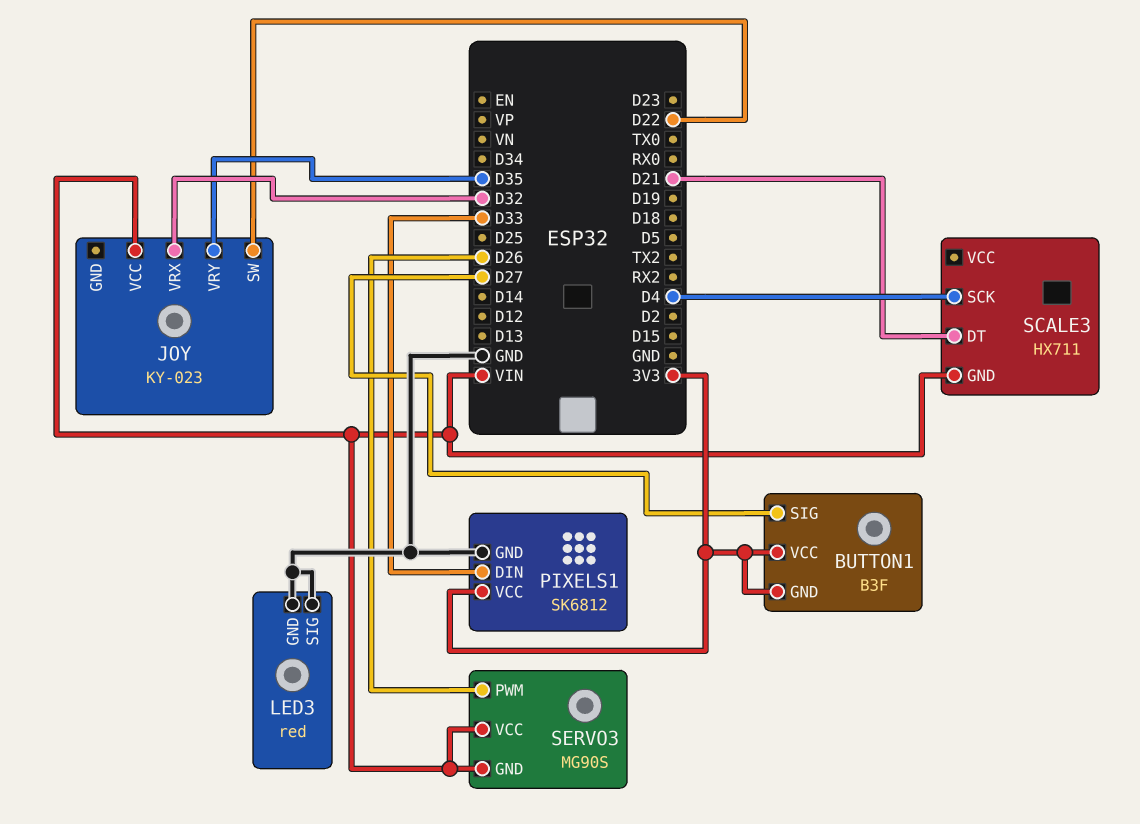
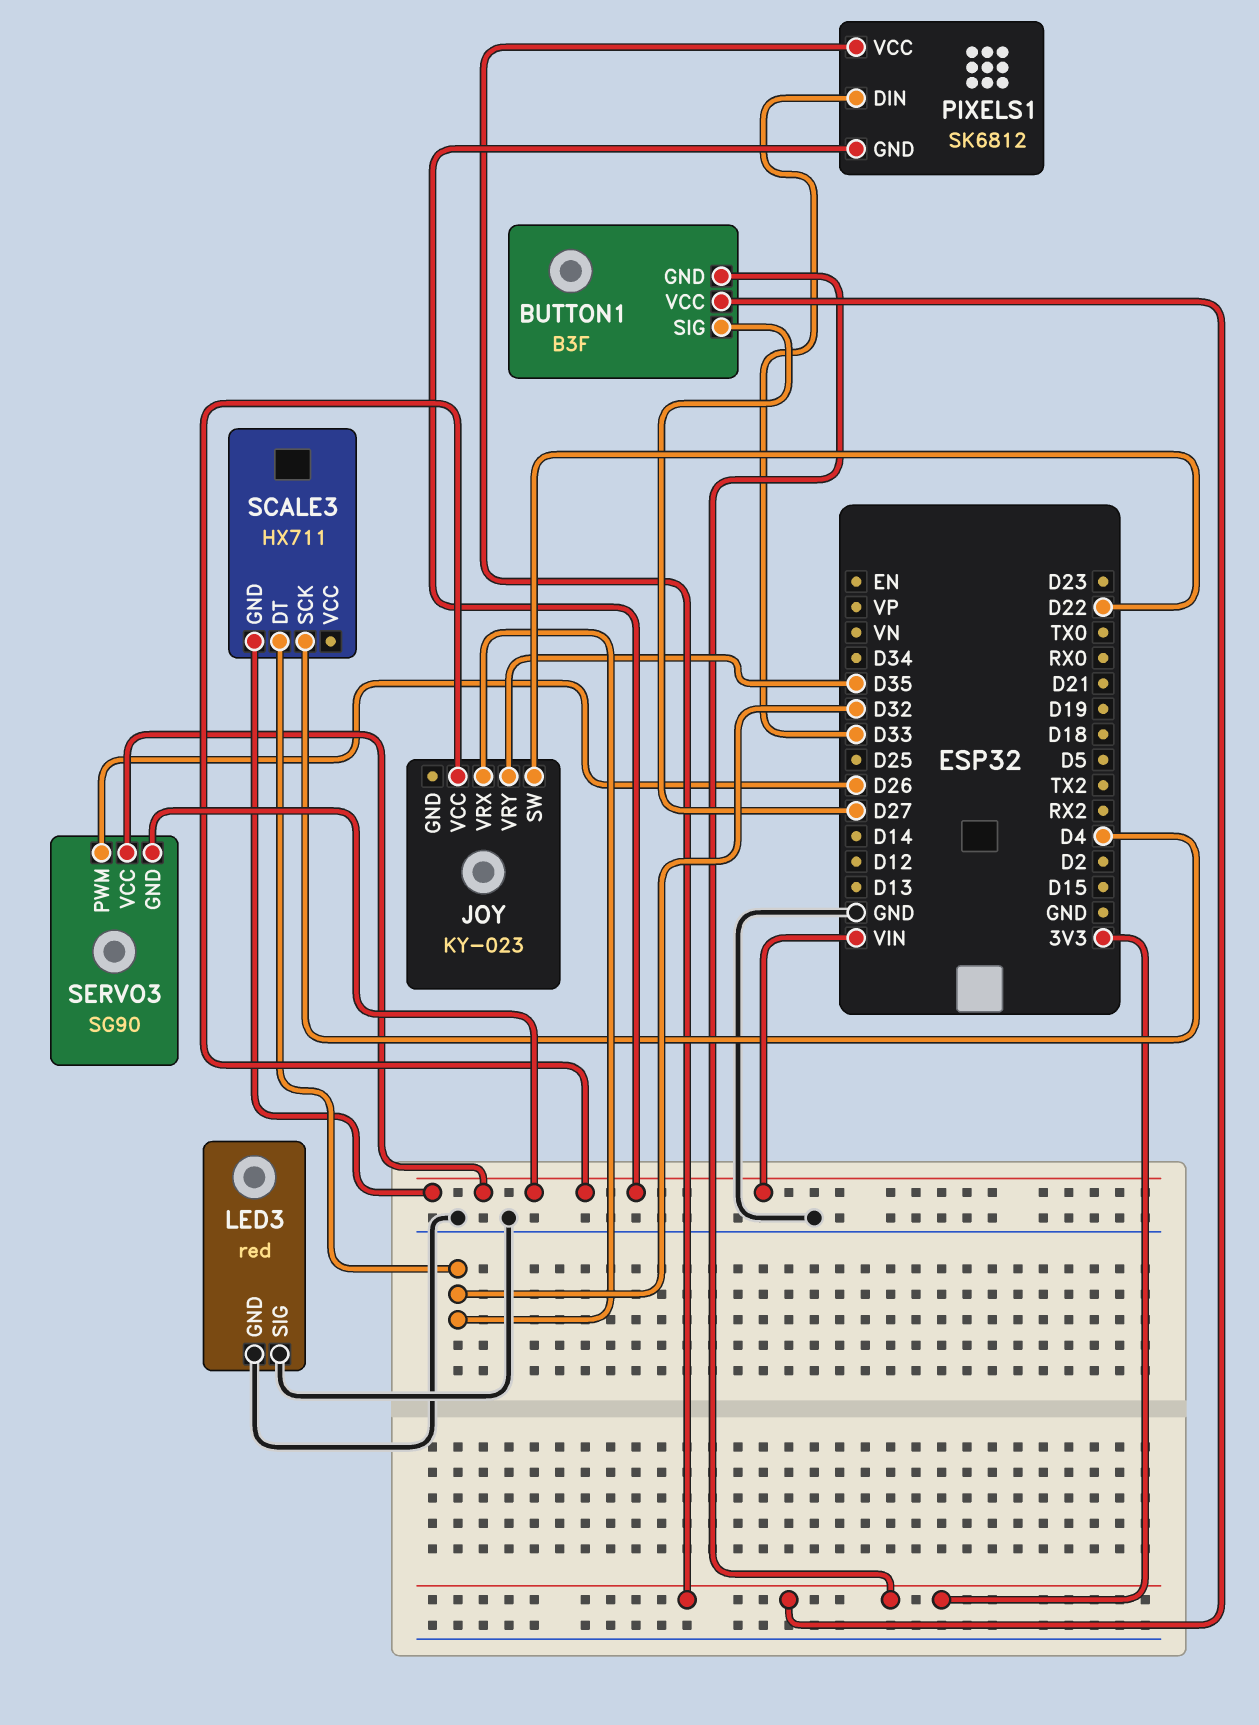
PIXELS1 pin GND: GND -> VIN
SCALE3 pin DT: D21 -> D32
SERVO3: MG90S -> SG90

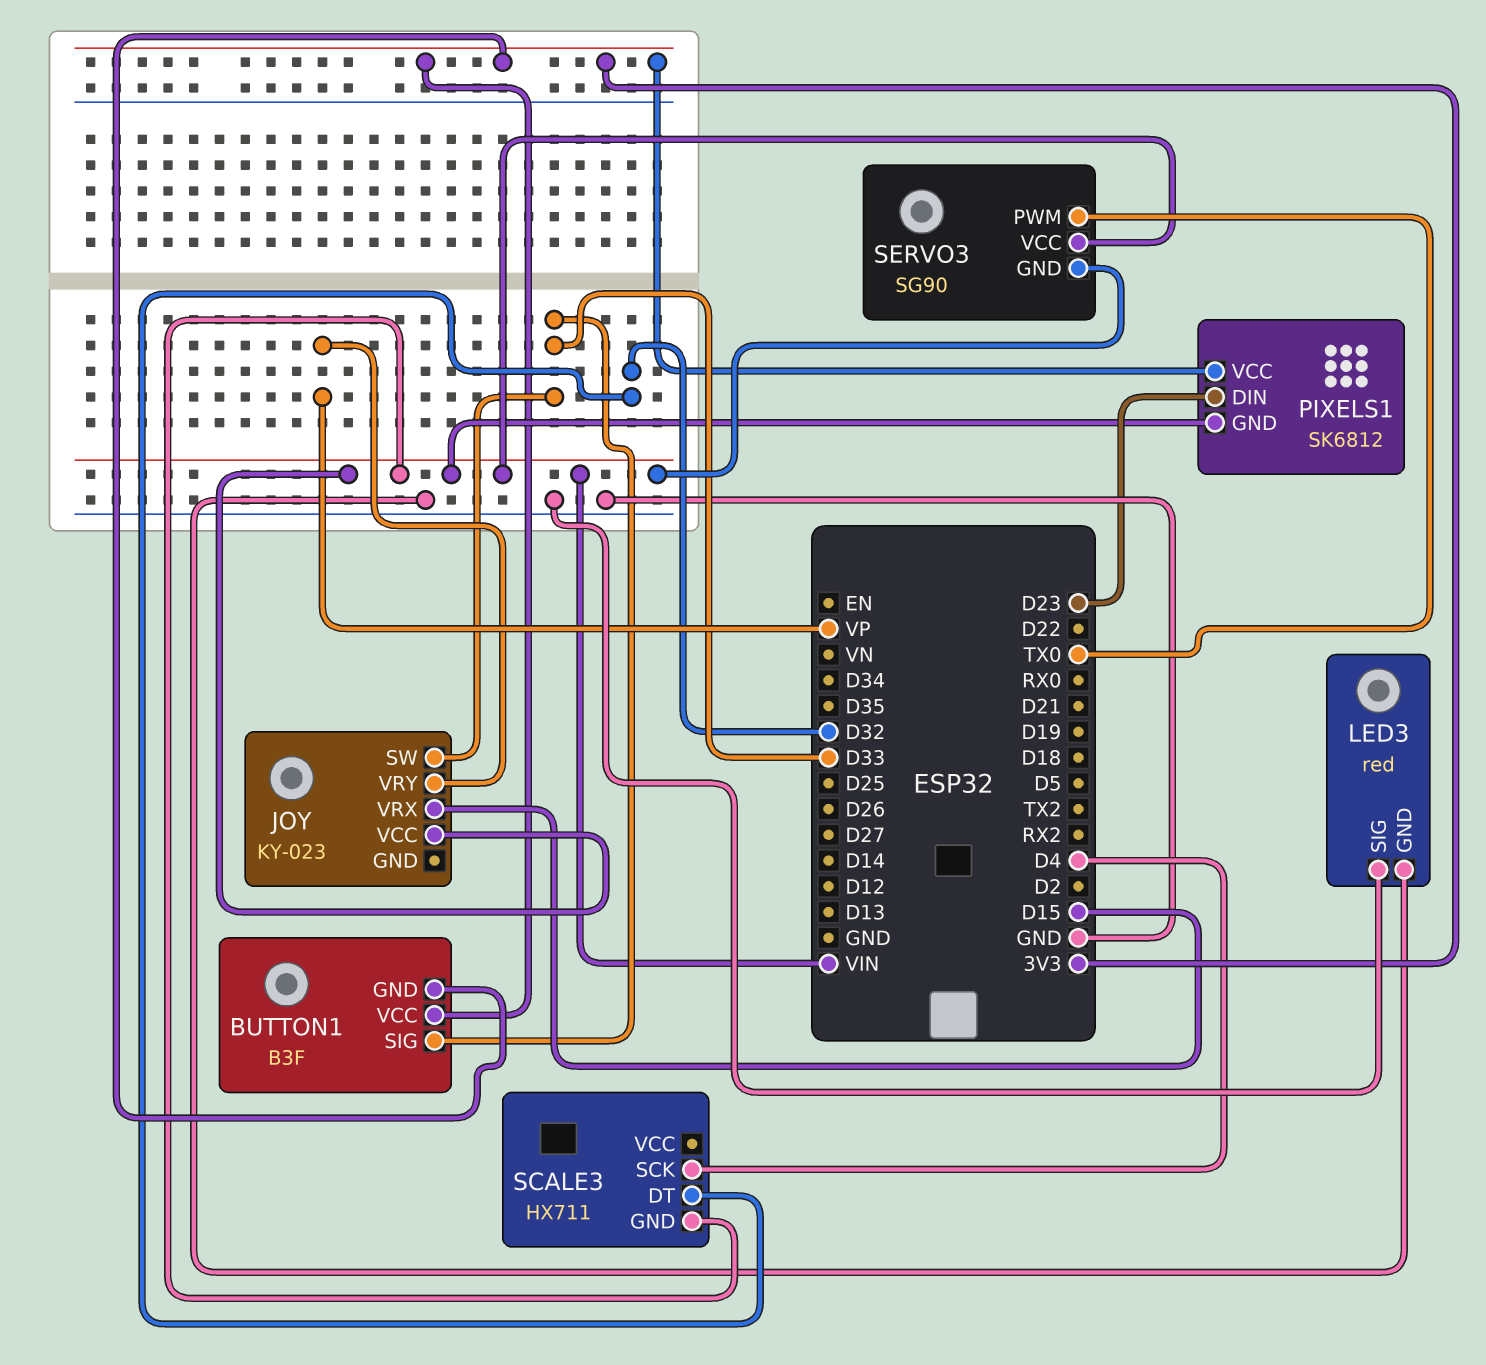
BUTTON1 pin SIG: D27 -> D33
JOY pin SW: D22 -> D33
JOY pin VRX: D32 -> D15
JOY pin VRY: D35 -> VP
PIXELS1 pin DIN: D33 -> D23
SERVO3 pin PWM: D26 -> TX0

